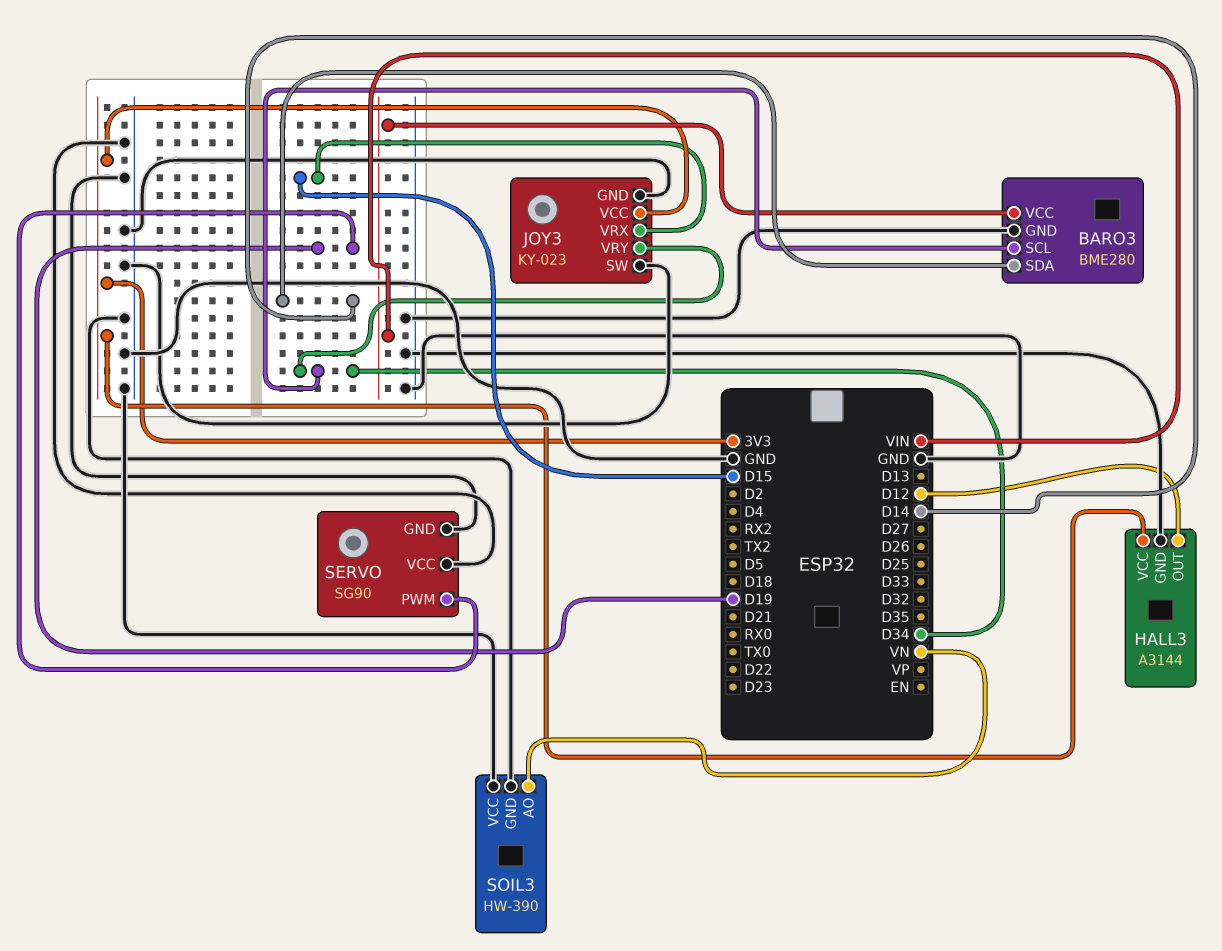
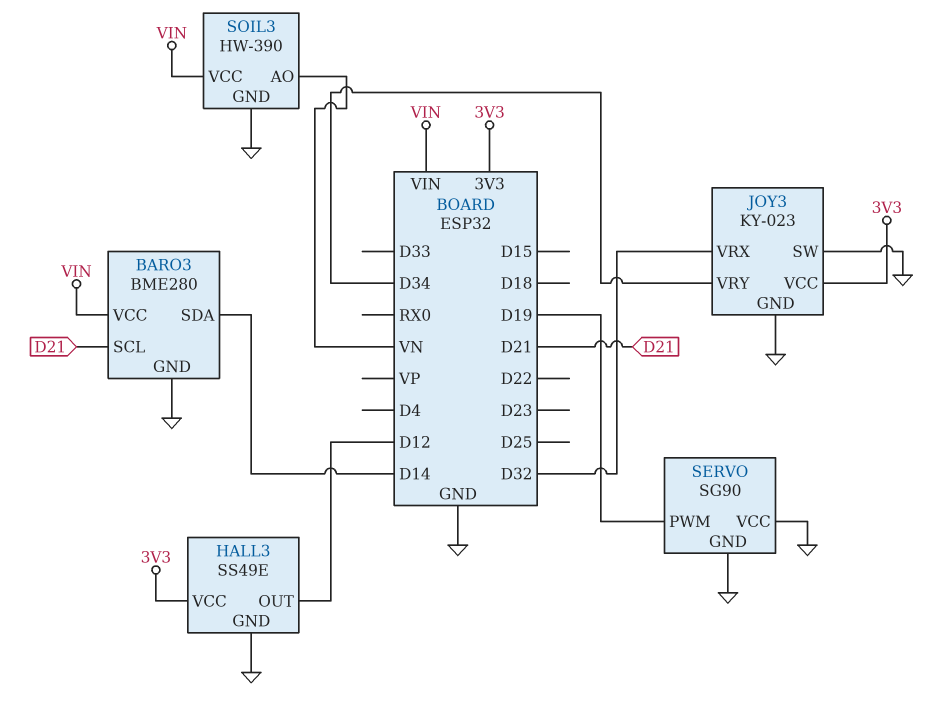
BARO3 pin SCL: D34 -> D21
HALL3: A3144 -> SS49E
JOY3 pin VRX: D15 -> D32
SOIL3 pin VCC: GND -> VIN

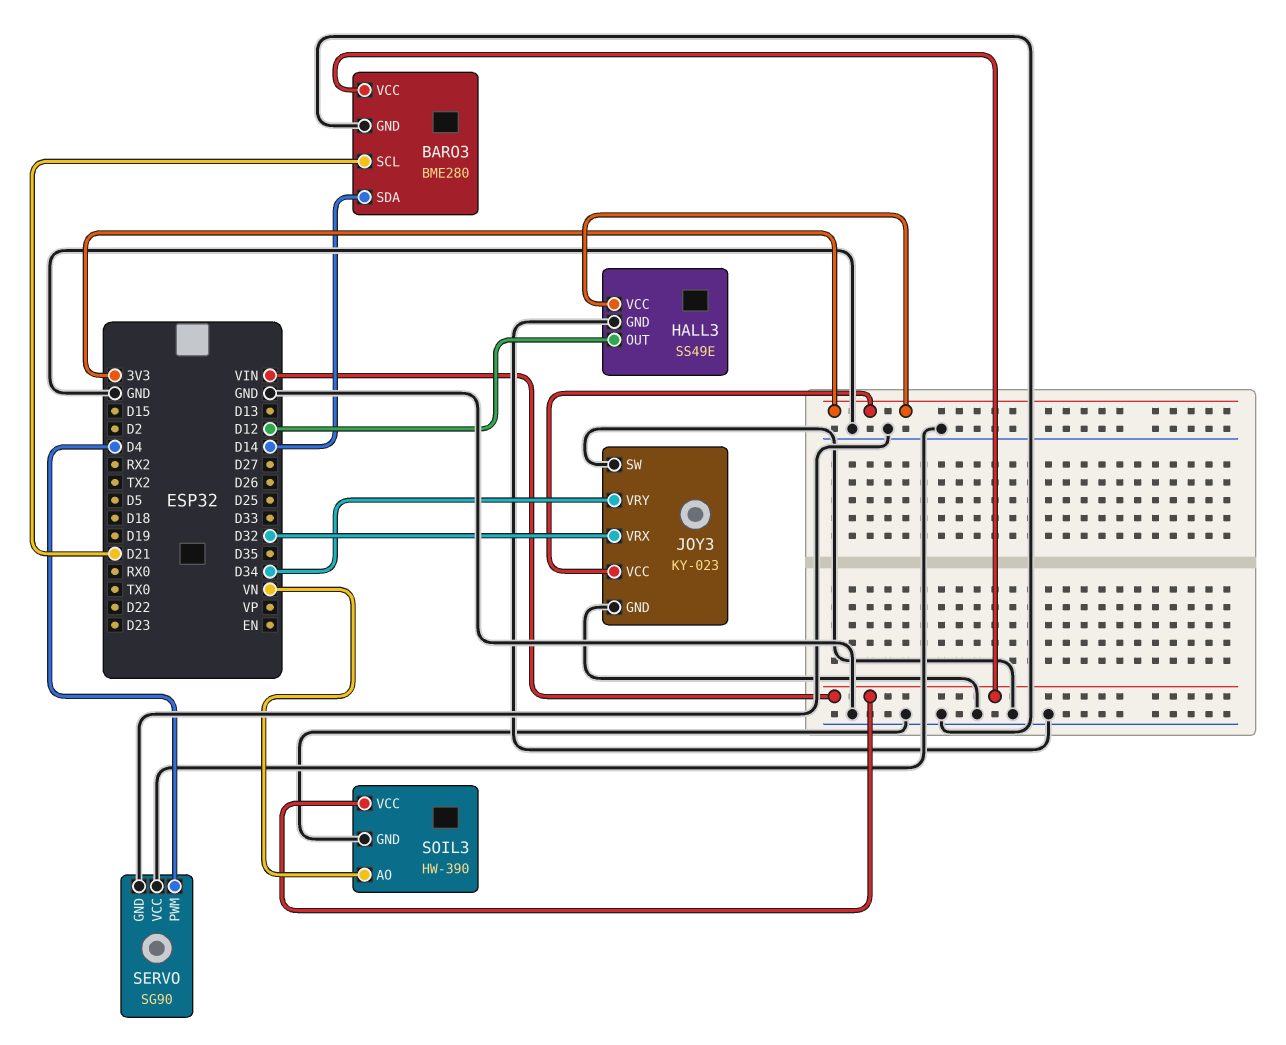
SERVO pin PWM: D19 -> D4

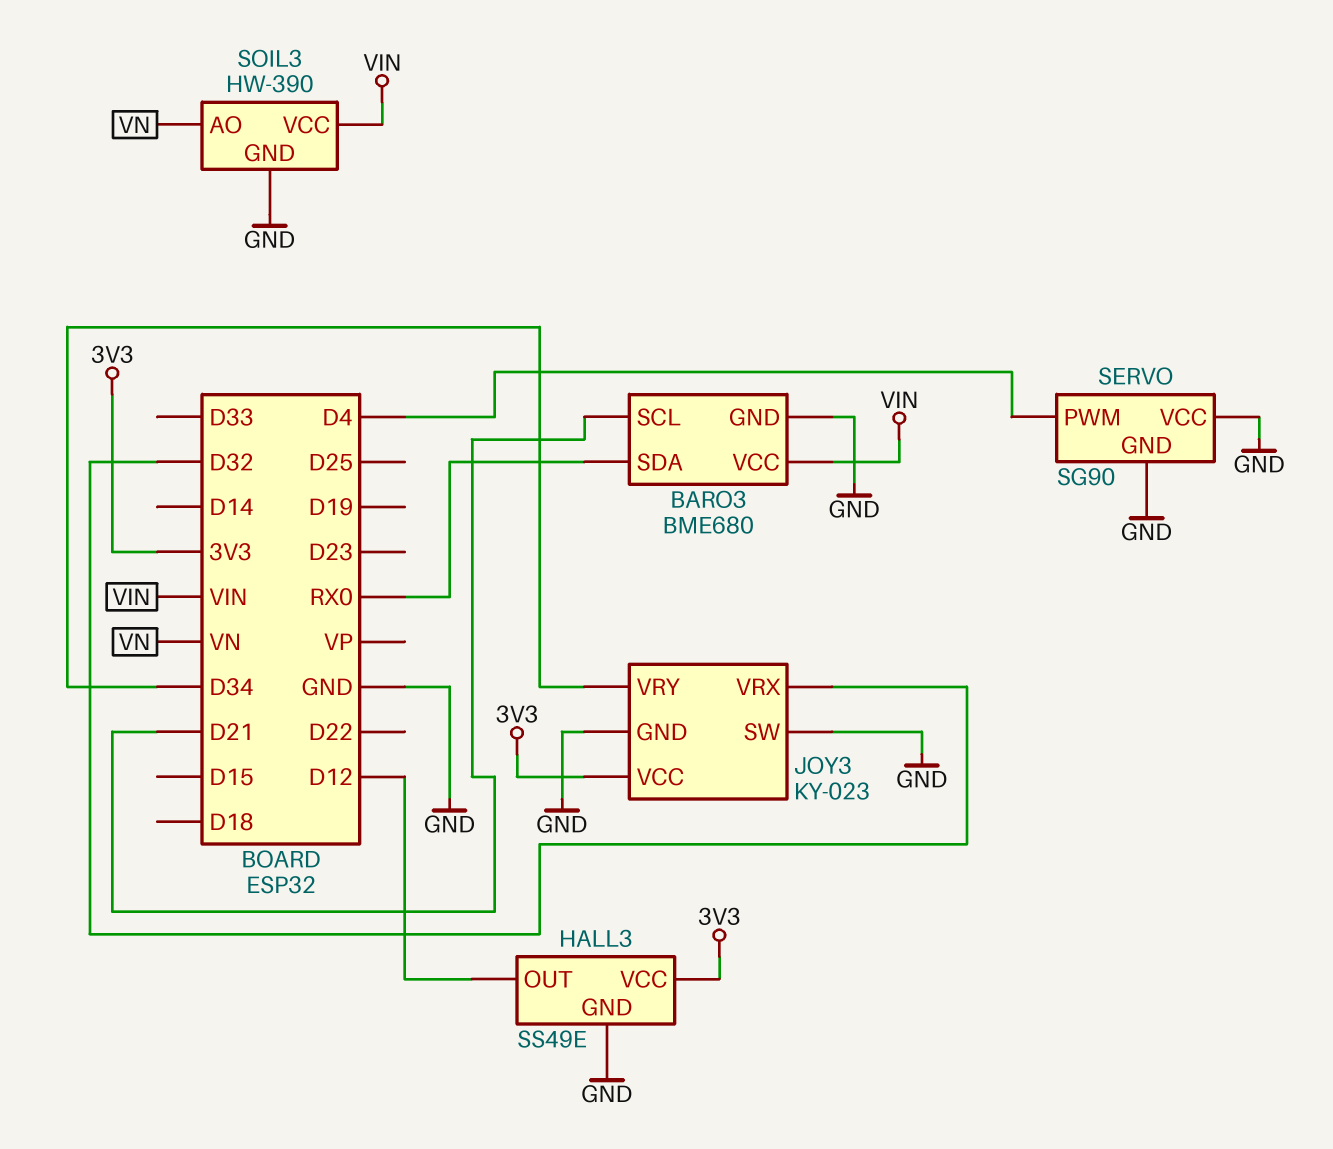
BARO3: BME280 -> BME680
BARO3 pin SDA: D14 -> RX0

